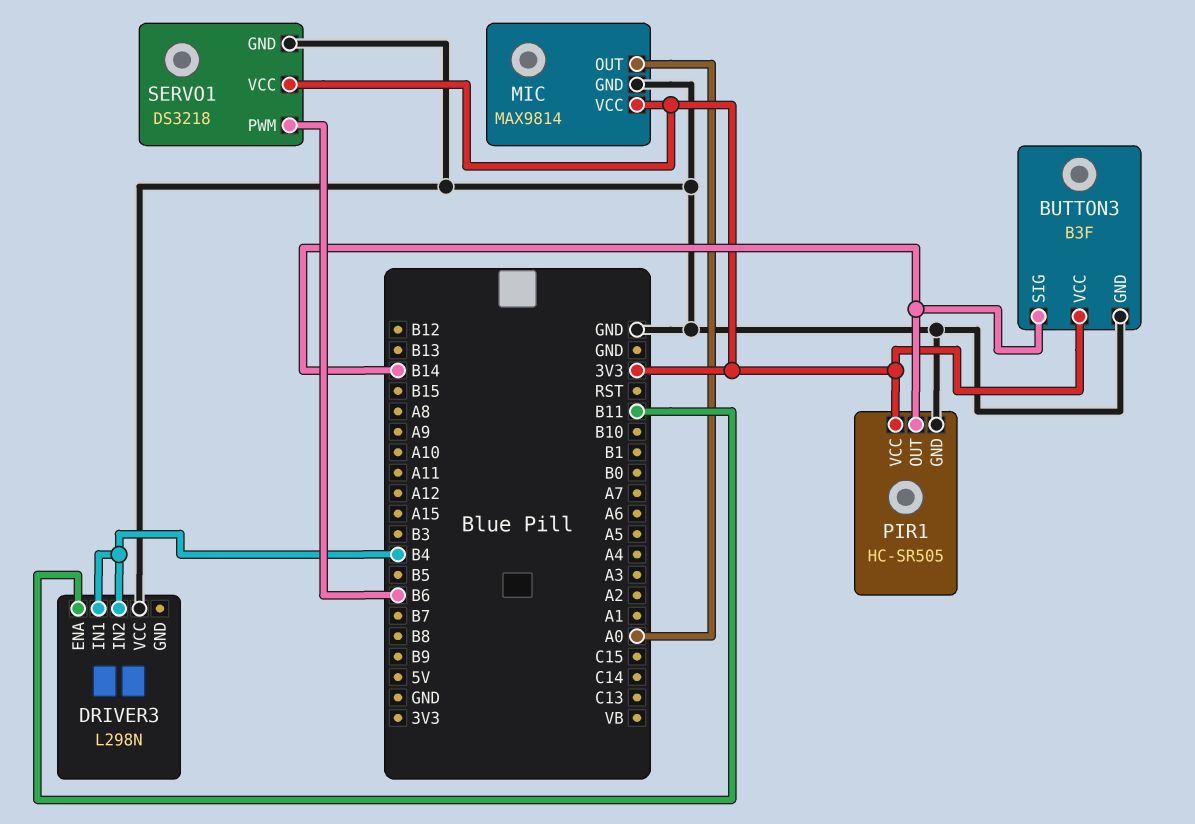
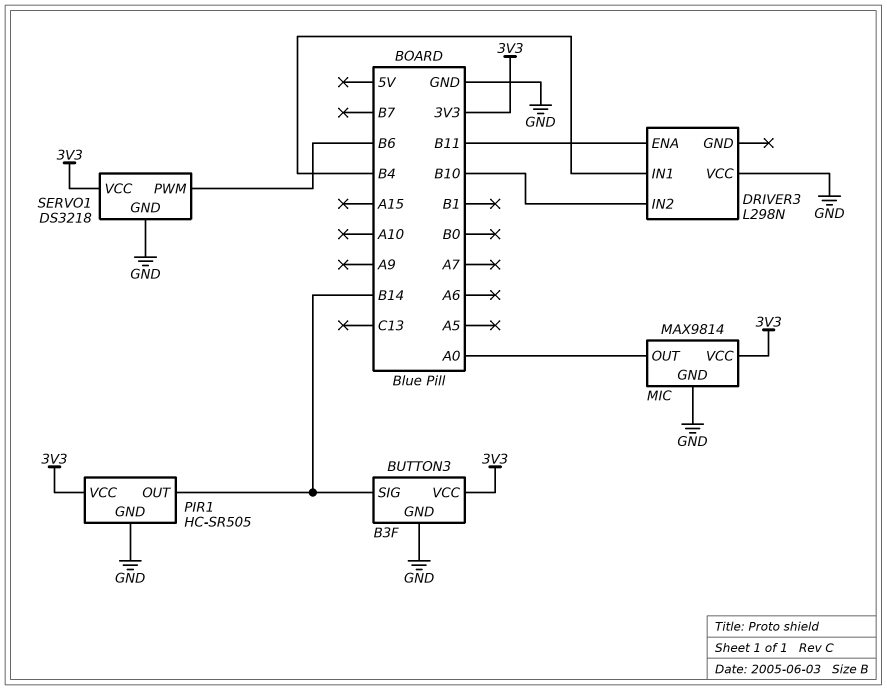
DRIVER3 pin IN2: B4 -> B10

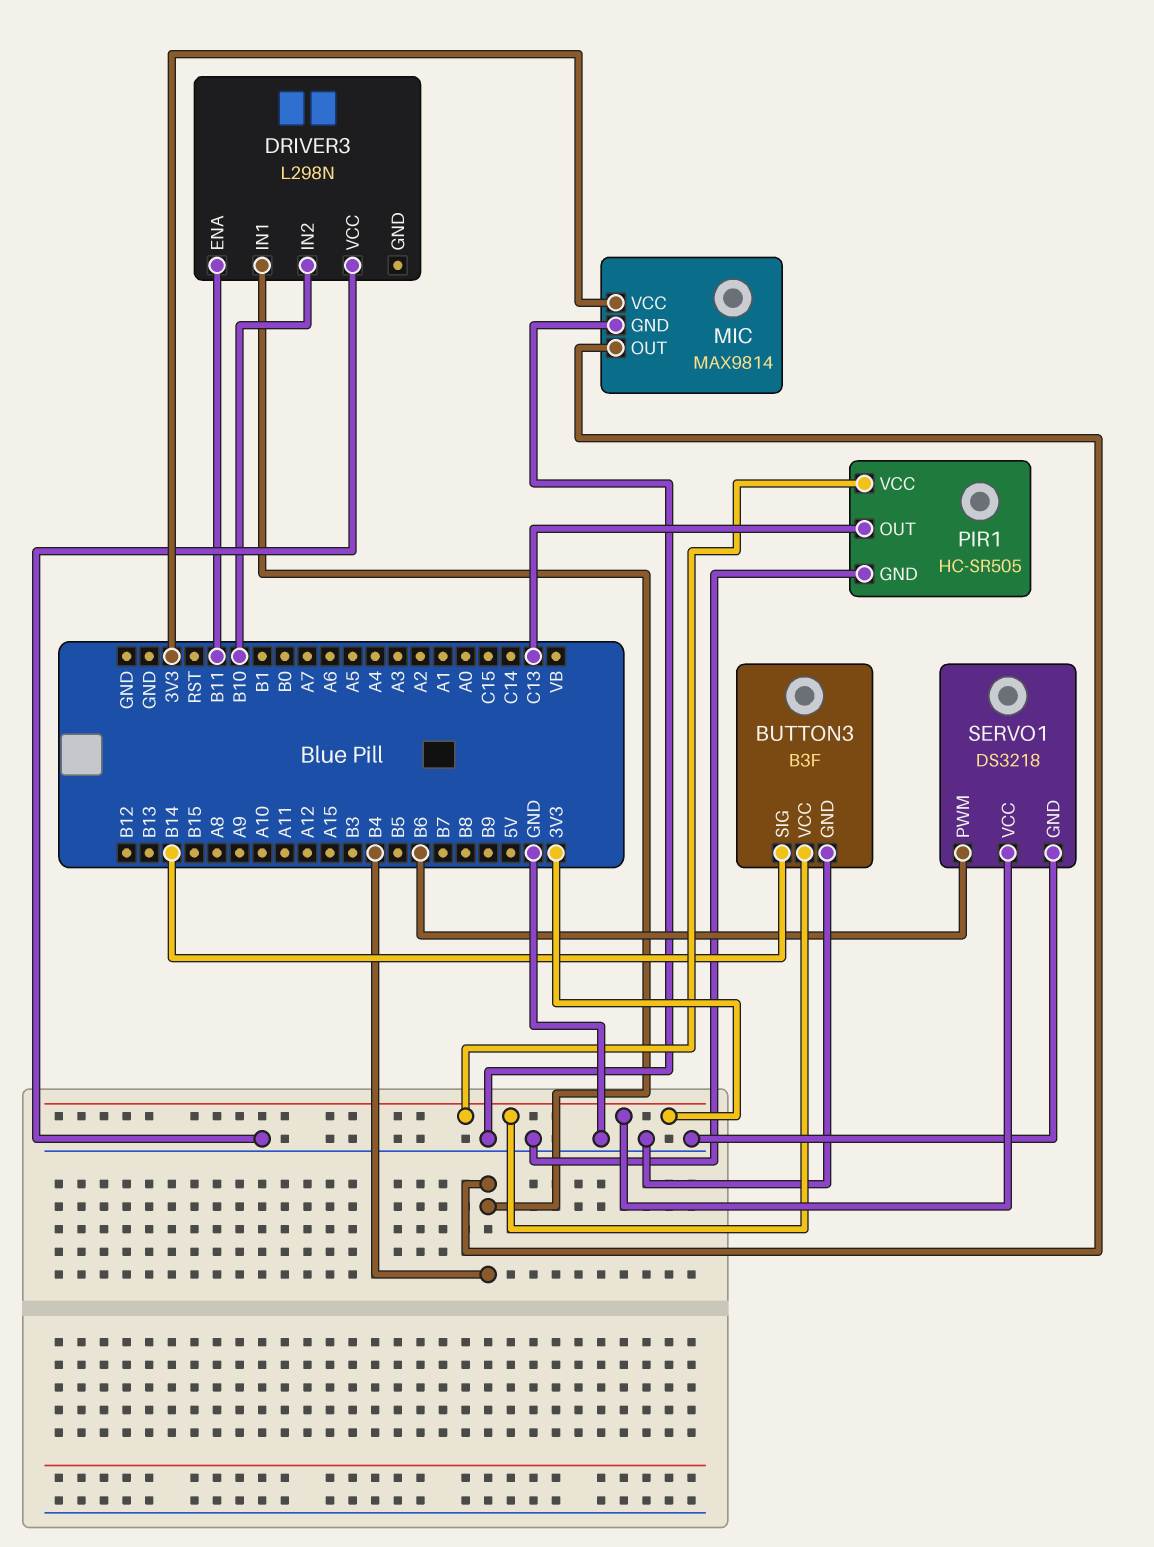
MIC pin OUT: A0 -> B4
PIR1 pin OUT: B14 -> C13

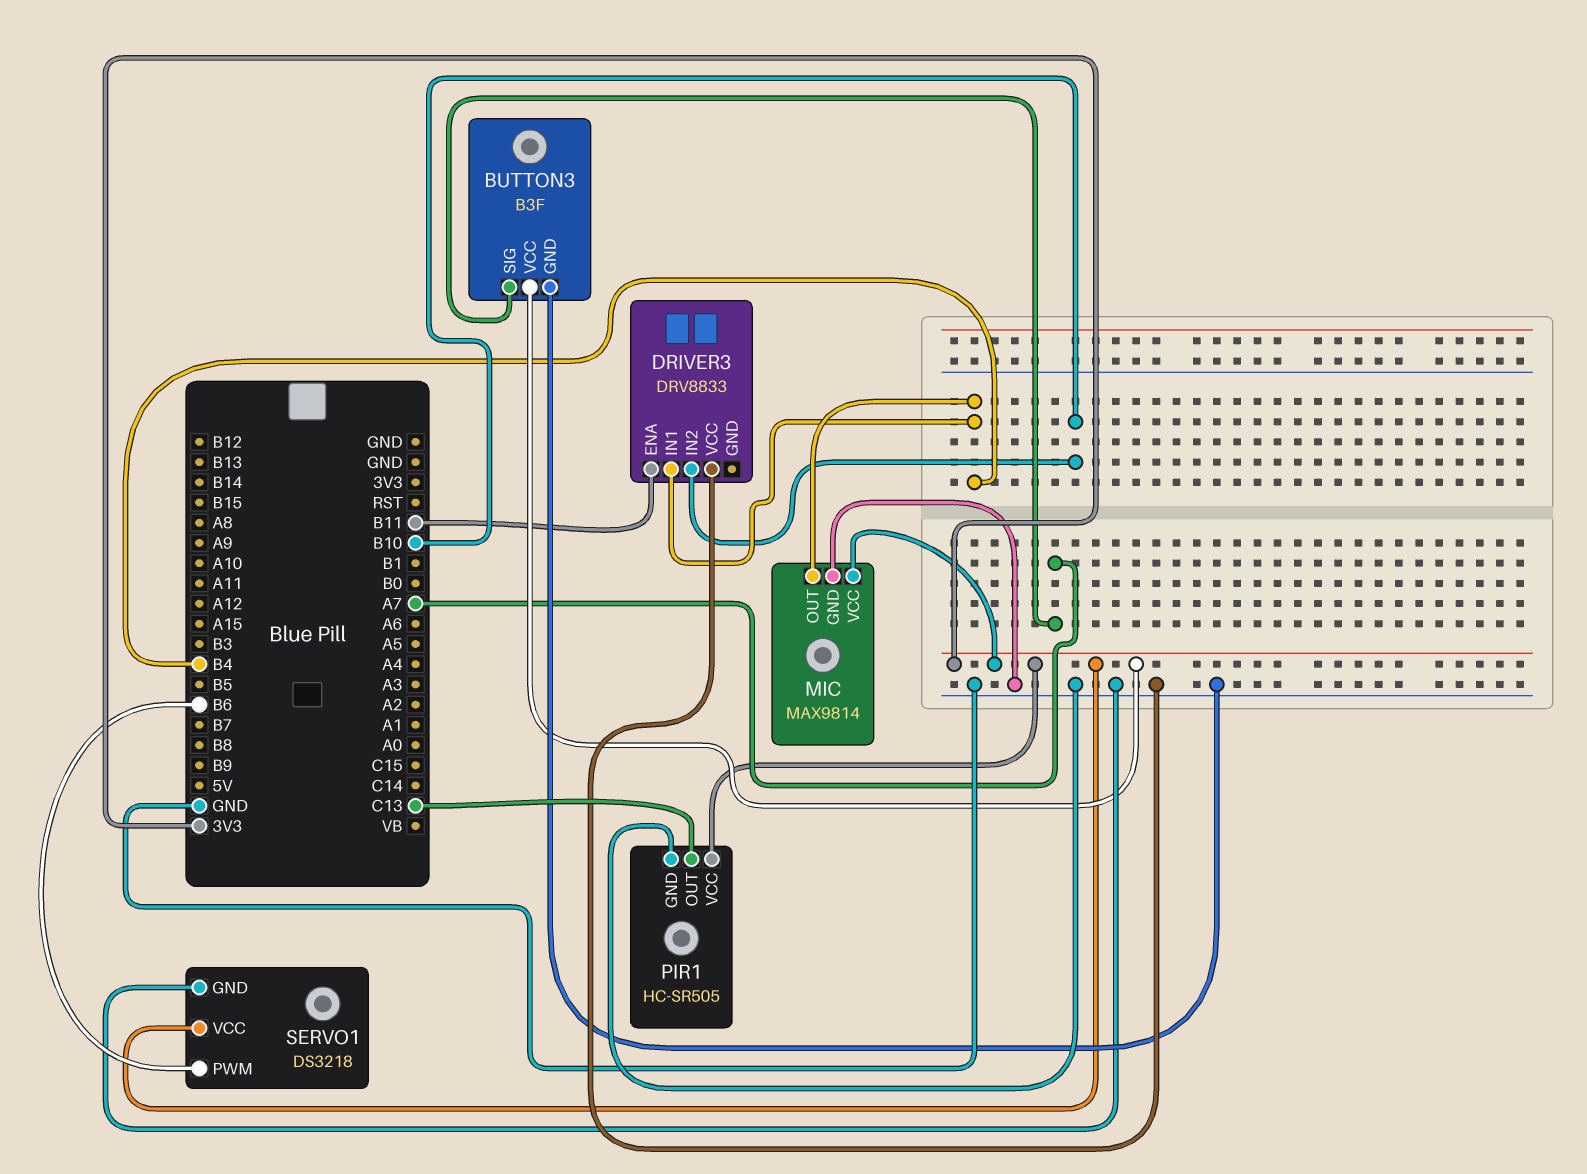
BUTTON3 pin SIG: B14 -> A7
DRIVER3: L298N -> DRV8833

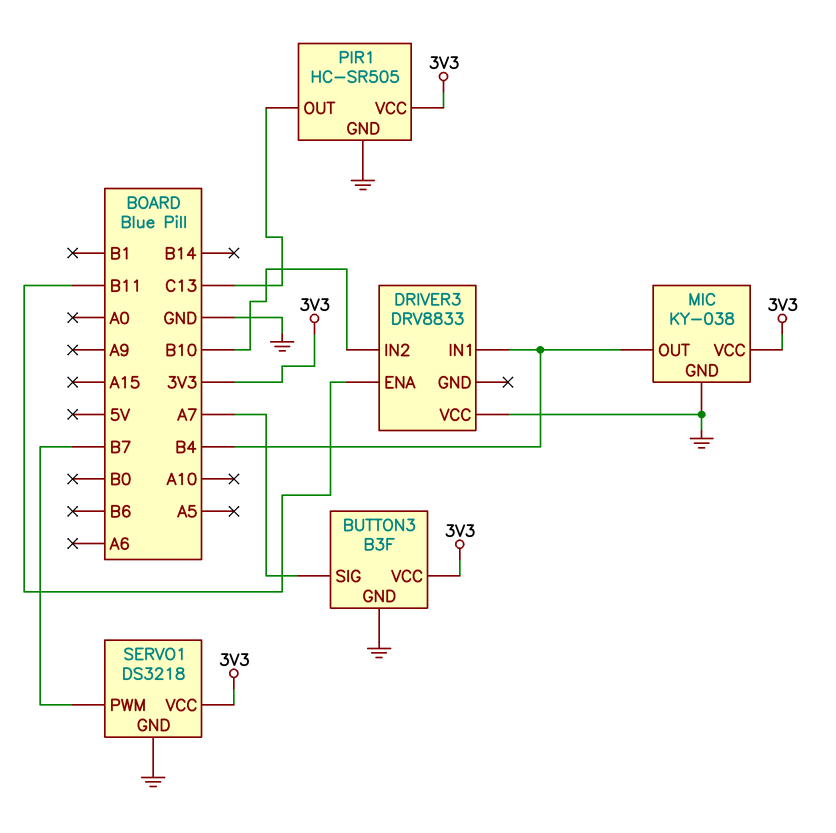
MIC: MAX9814 -> KY-038
SERVO1 pin PWM: B6 -> B7

